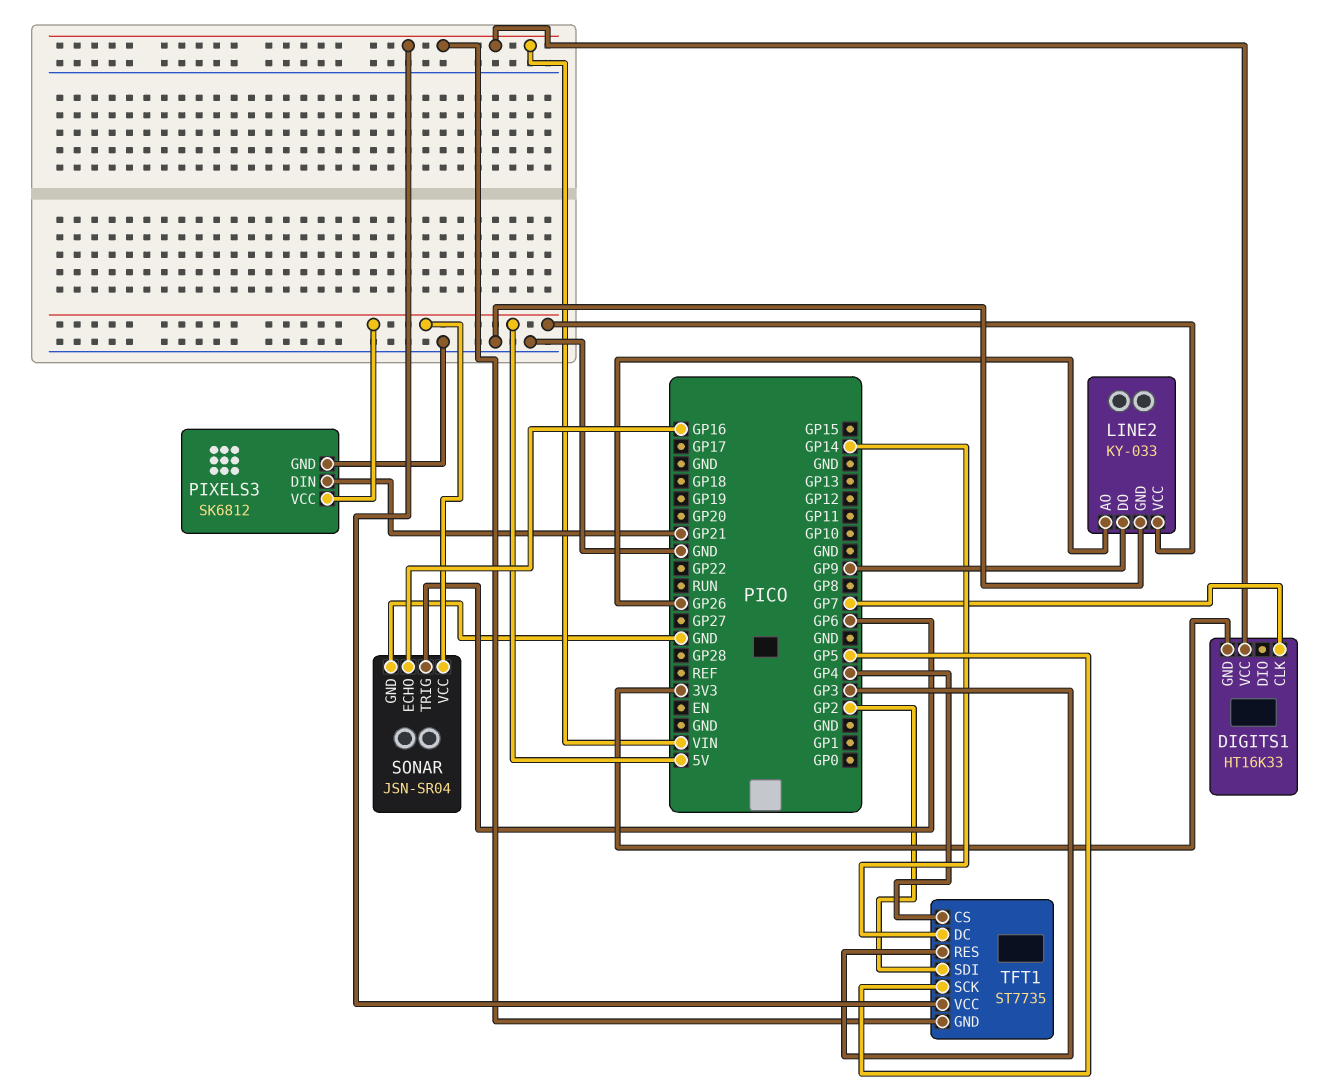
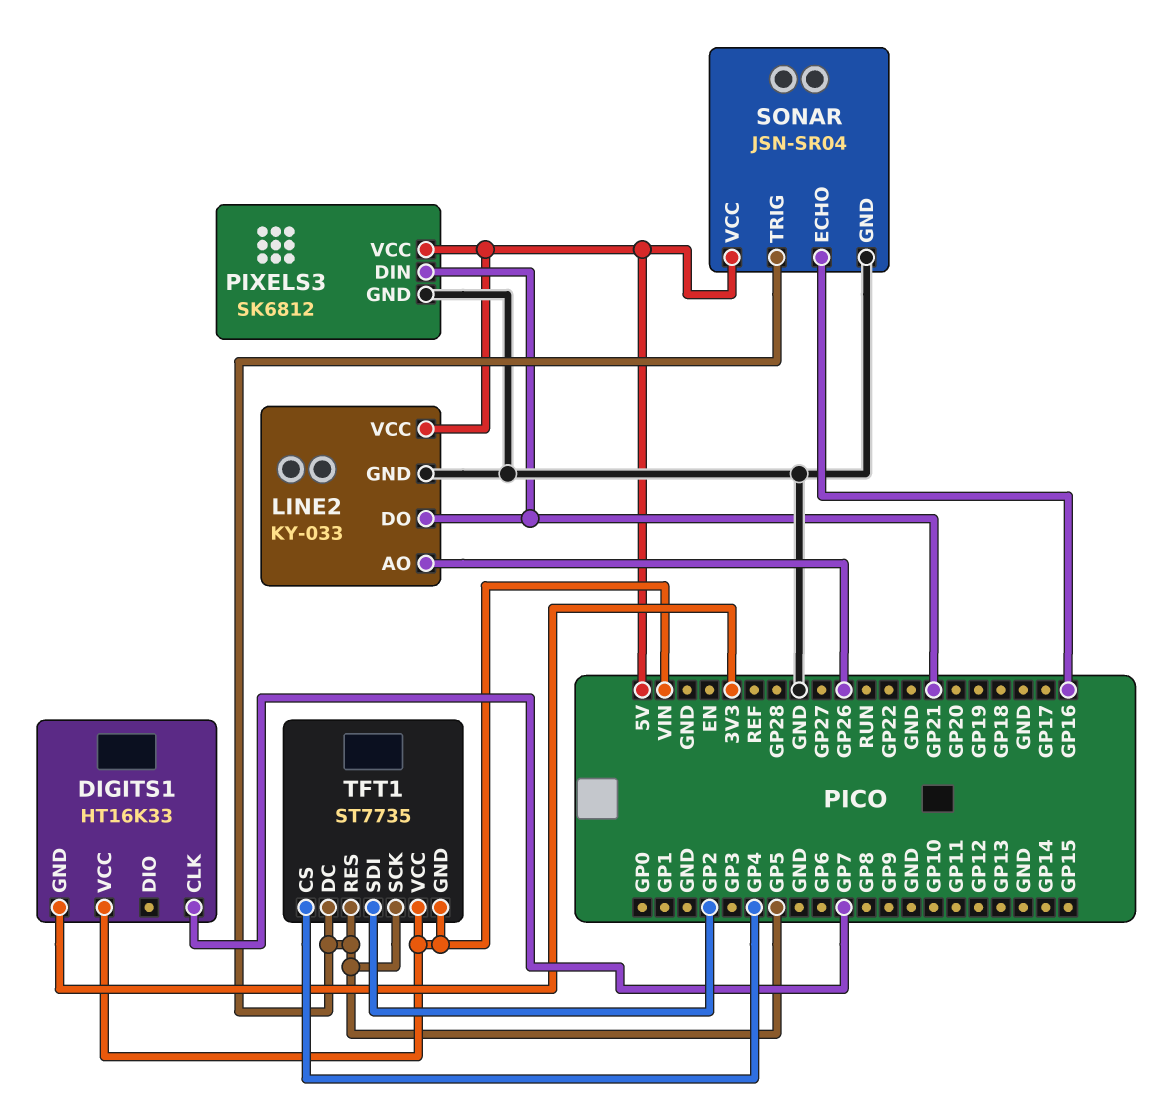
LINE2 pin DO: GP9 -> GP21
SONAR pin TRIG: GP6 -> GP5
TFT1 pin DC: GP14 -> GP5
TFT1 pin RES: GP3 -> GP5

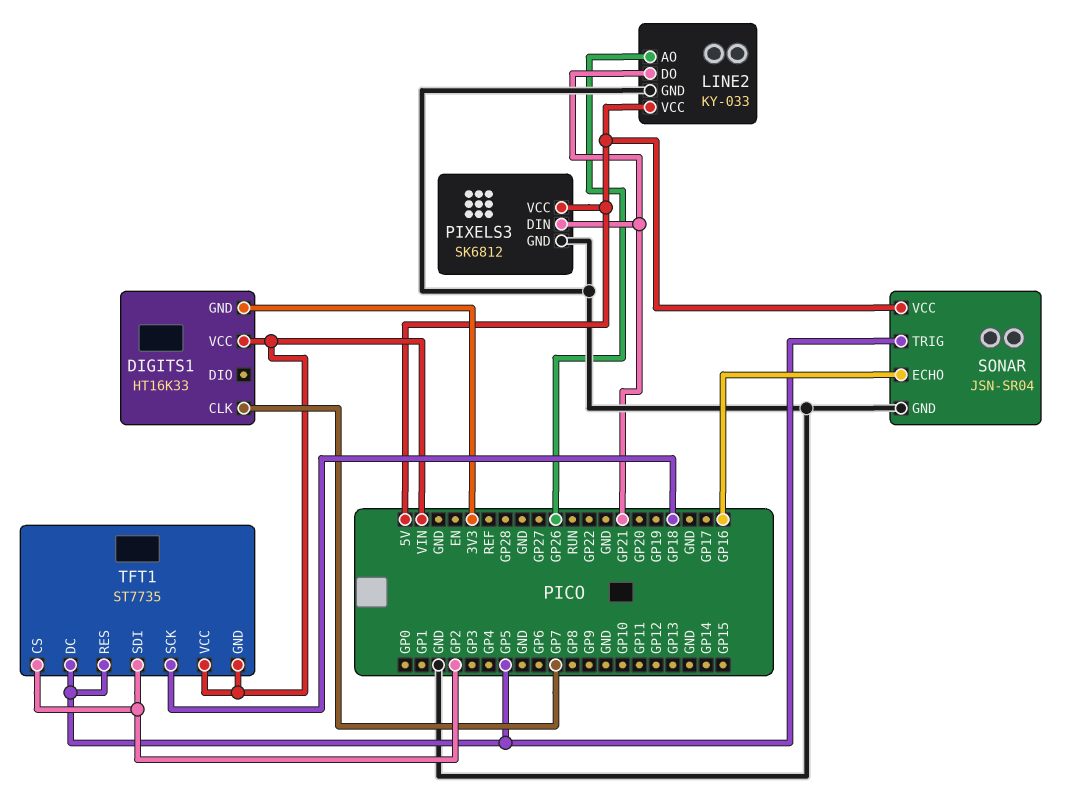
TFT1 pin CS: GP4 -> GP2
TFT1 pin SCK: GP5 -> GP18

